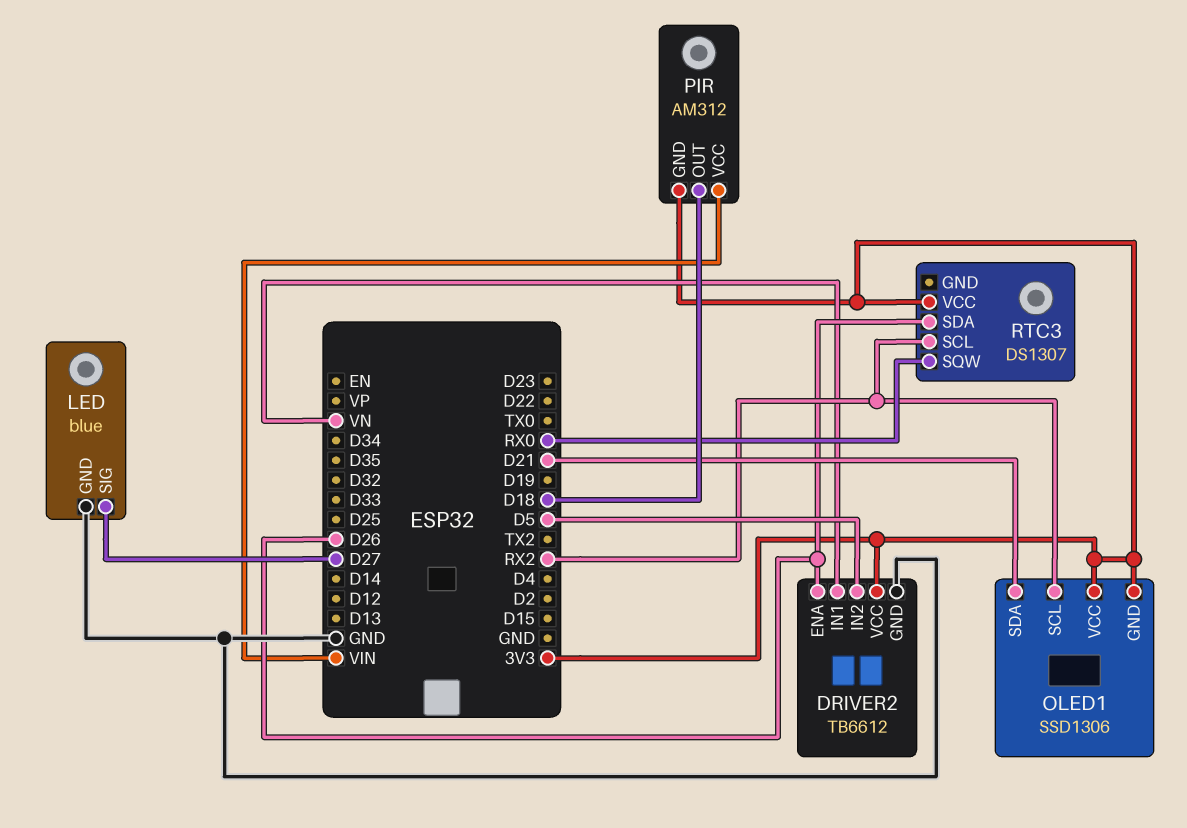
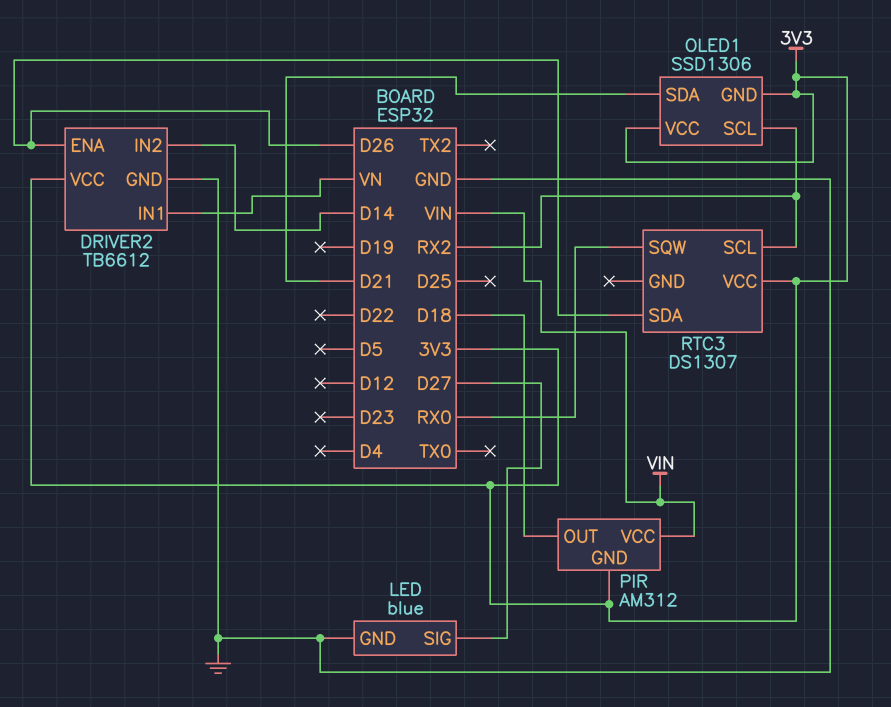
DRIVER2 pin IN2: D5 -> D14

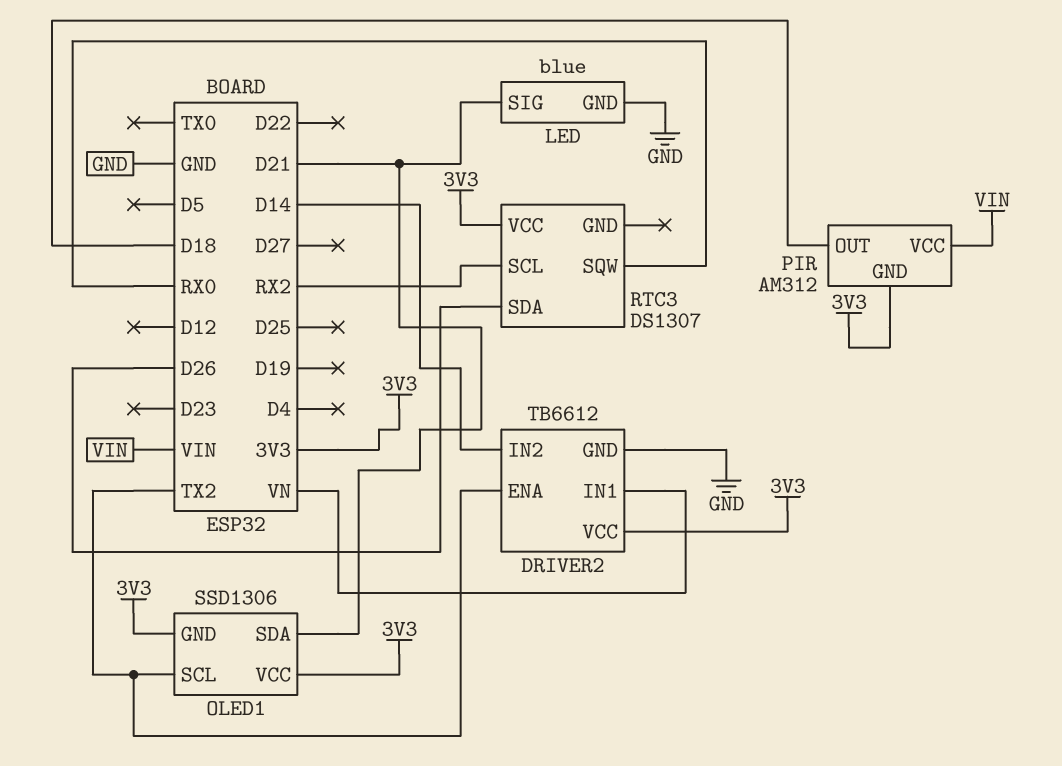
DRIVER2 pin ENA: D26 -> TX2
LED pin SIG: D27 -> D21
OLED1 pin SCL: RX2 -> TX2

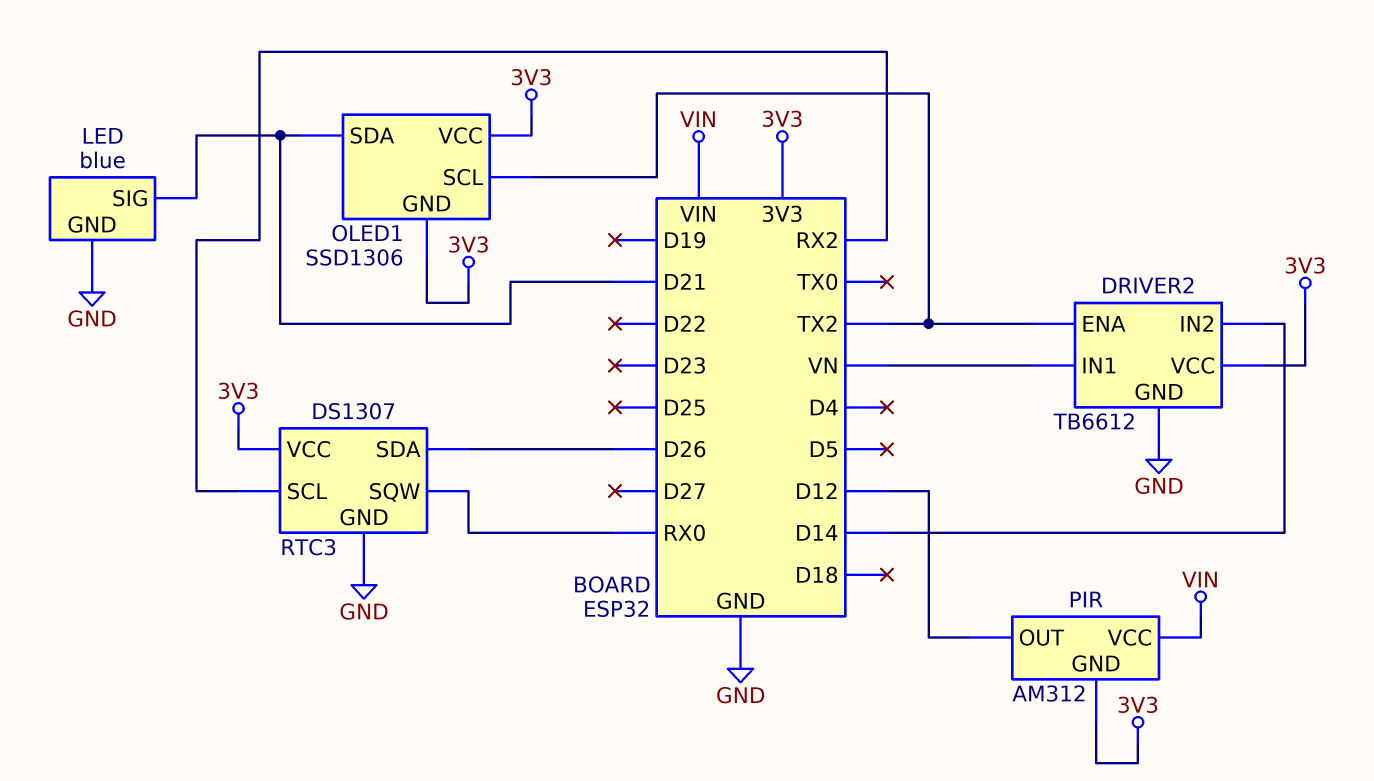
PIR pin OUT: D18 -> D12
RTC3 pin GND: none -> GND

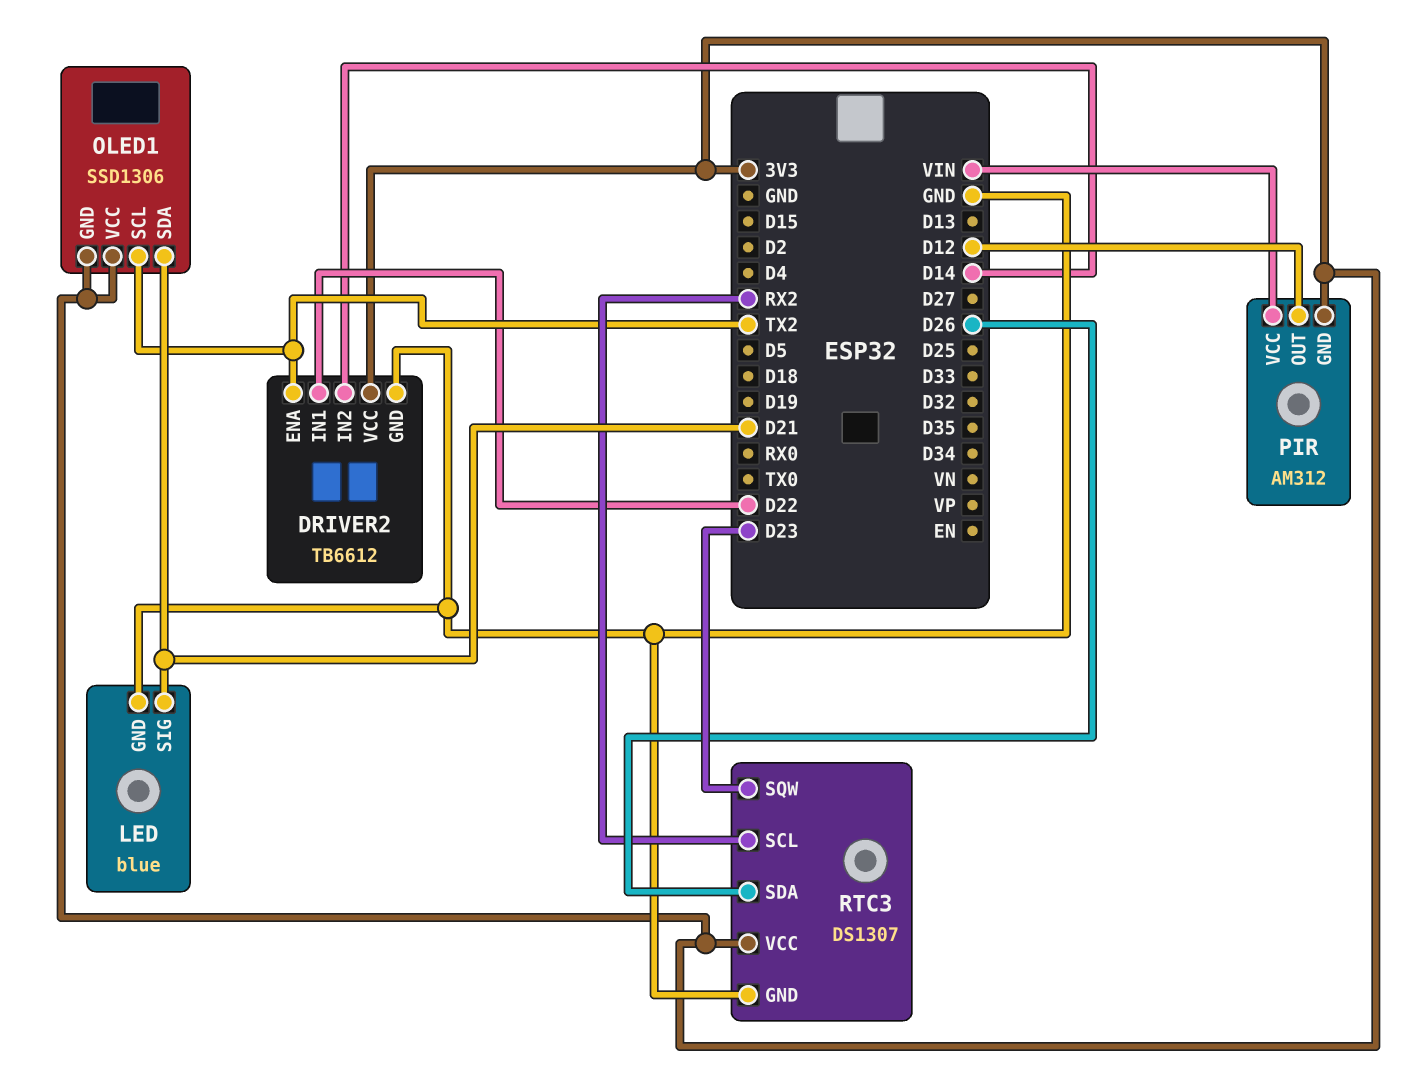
DRIVER2 pin IN1: VN -> D22
RTC3 pin SQW: RX0 -> D23

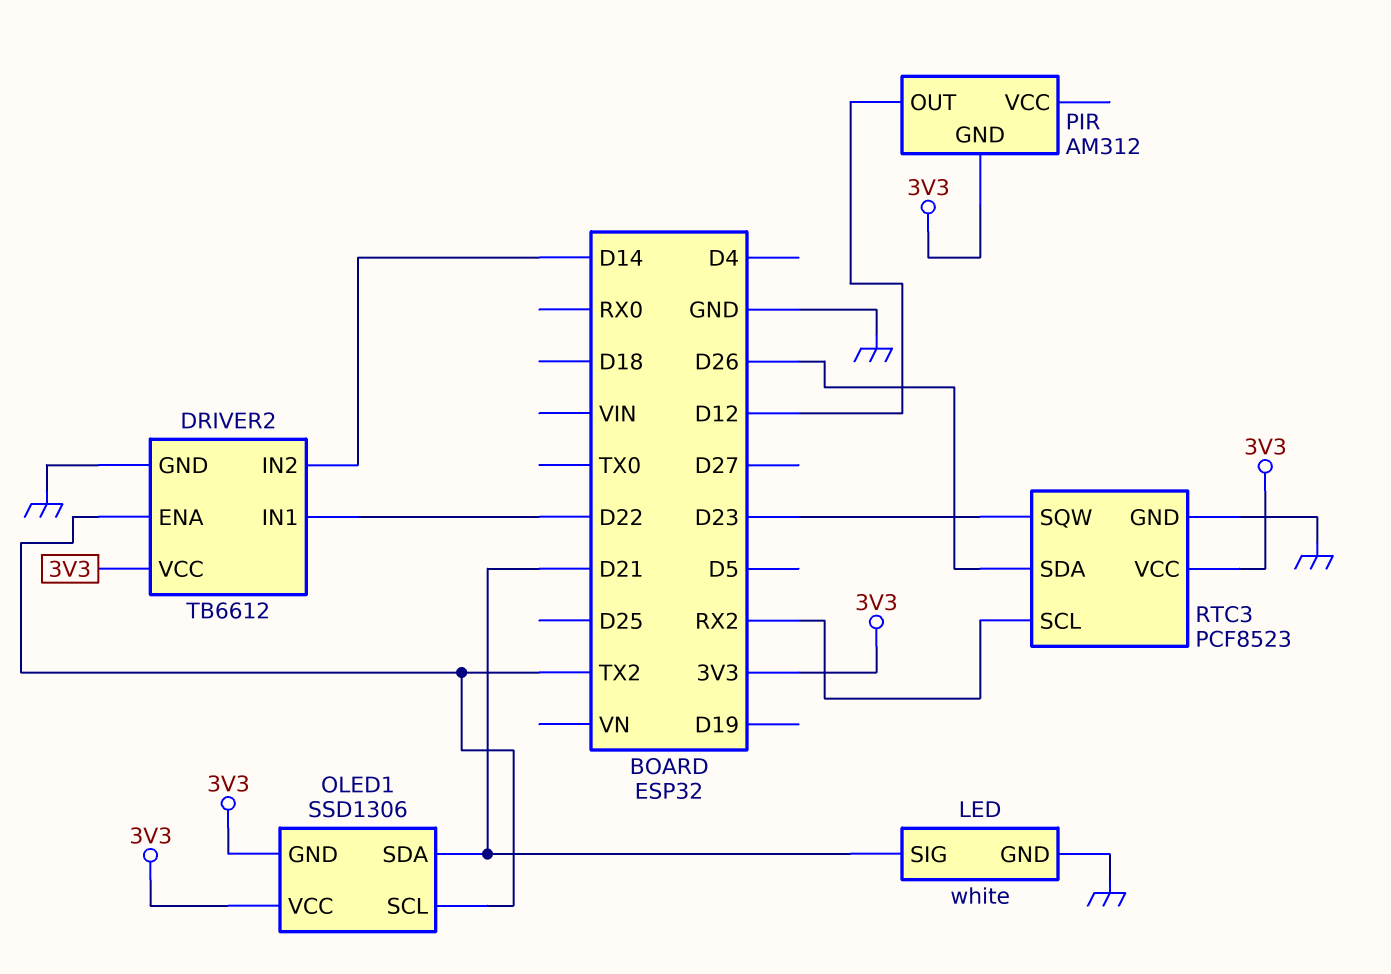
LED: blue -> white
PIR pin VCC: VIN -> none
RTC3: DS1307 -> PCF8523

